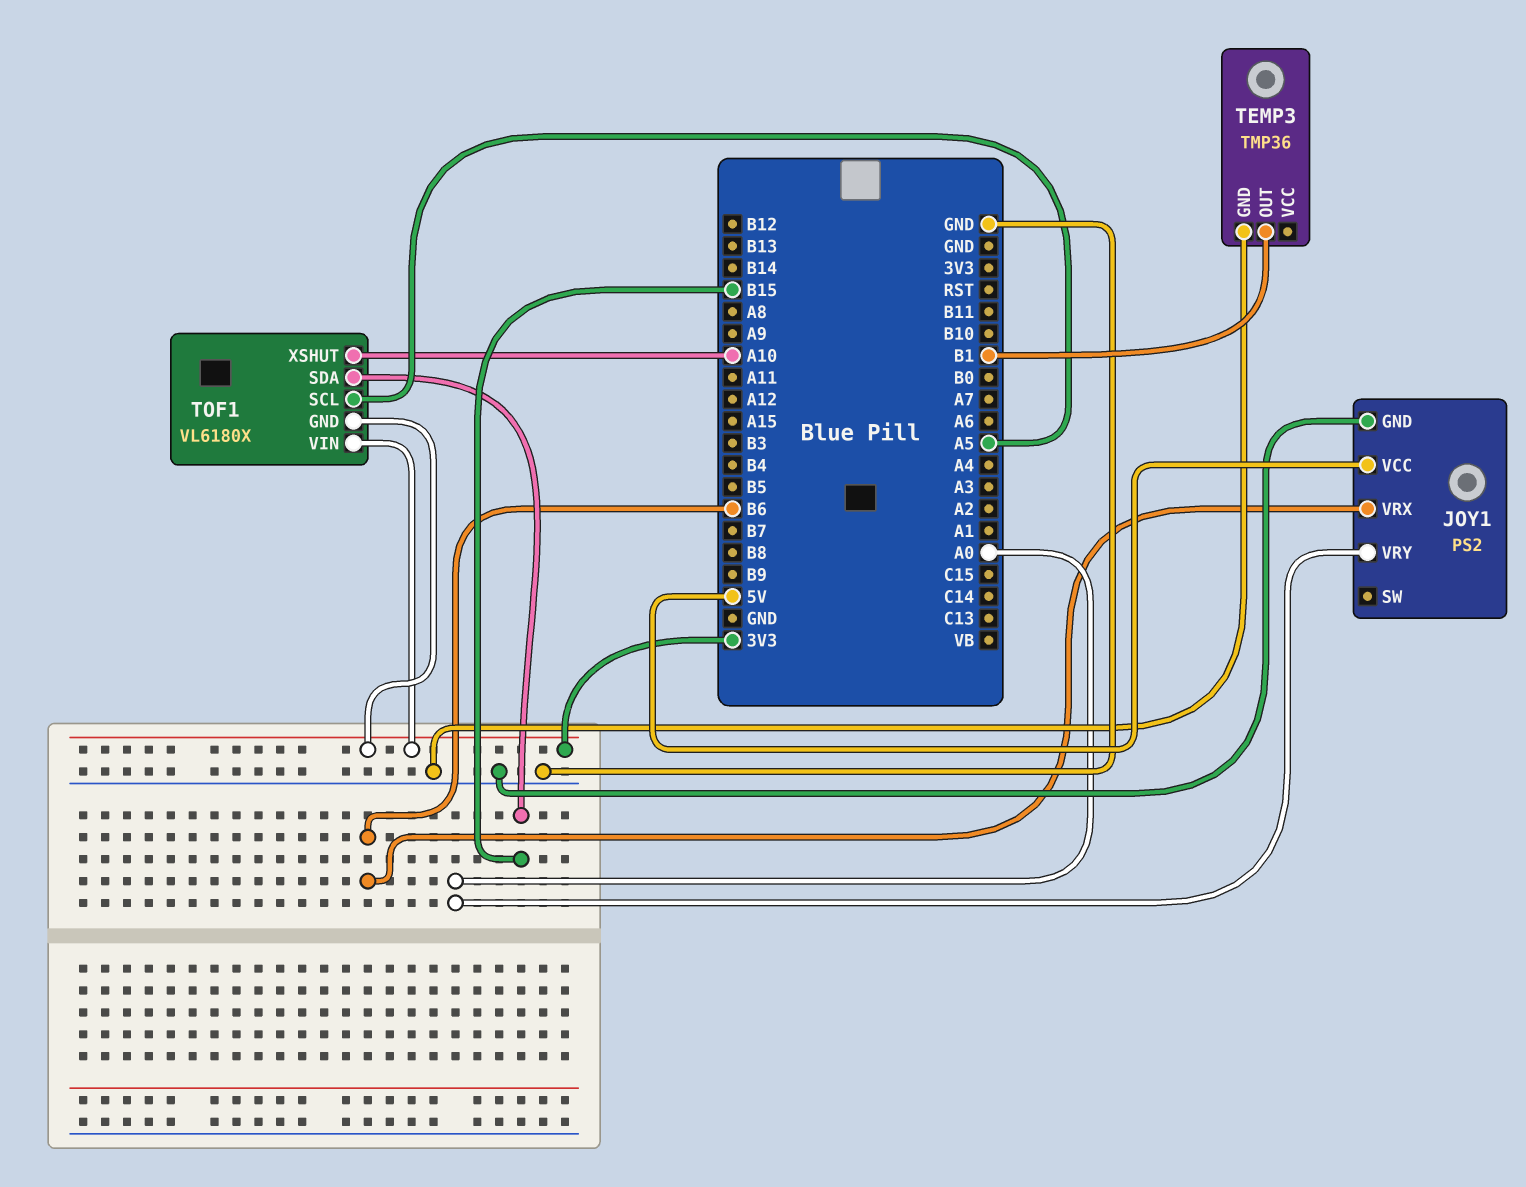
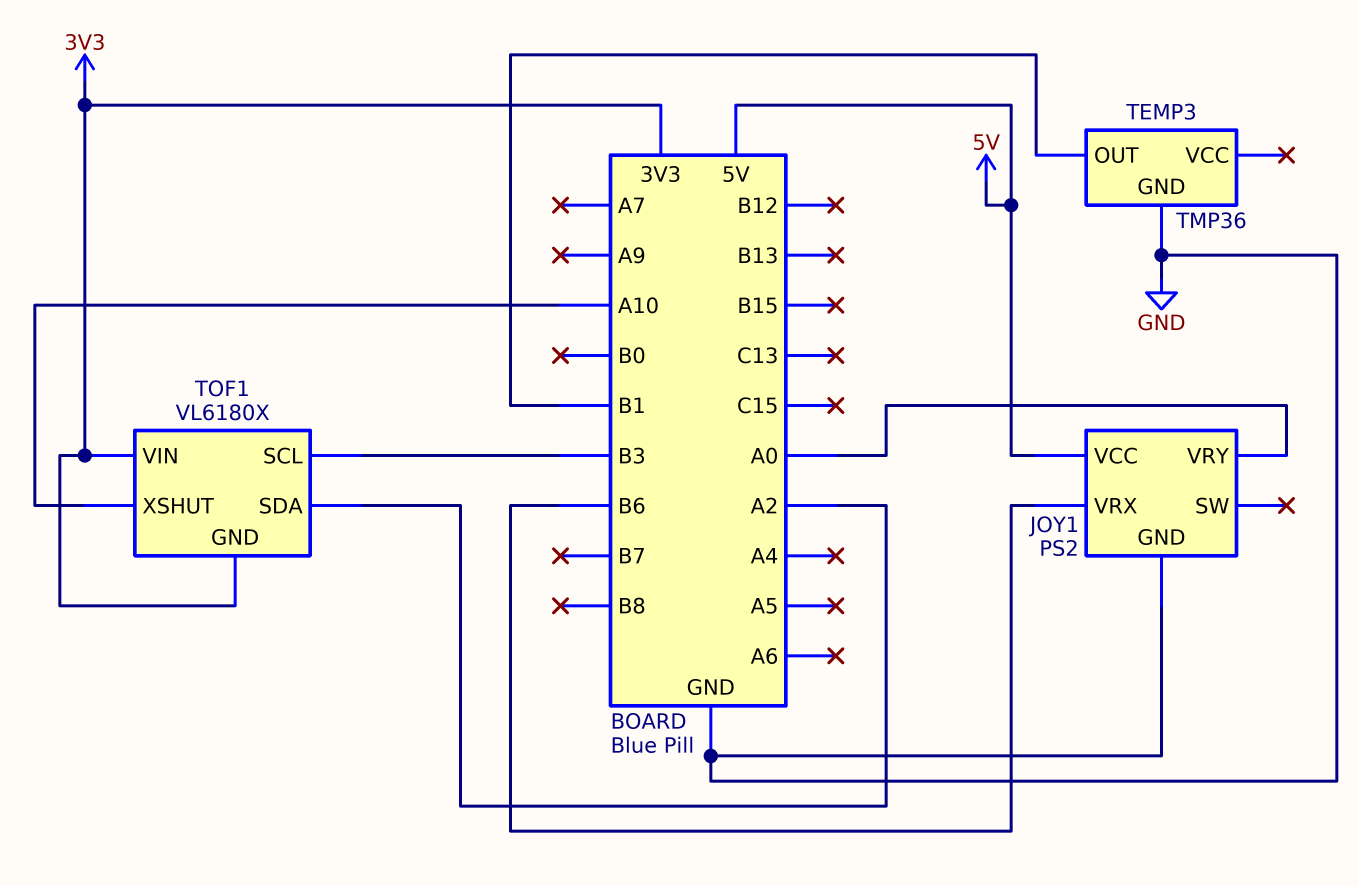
TOF1 pin SCL: A5 -> B3
TOF1 pin SDA: B15 -> A2

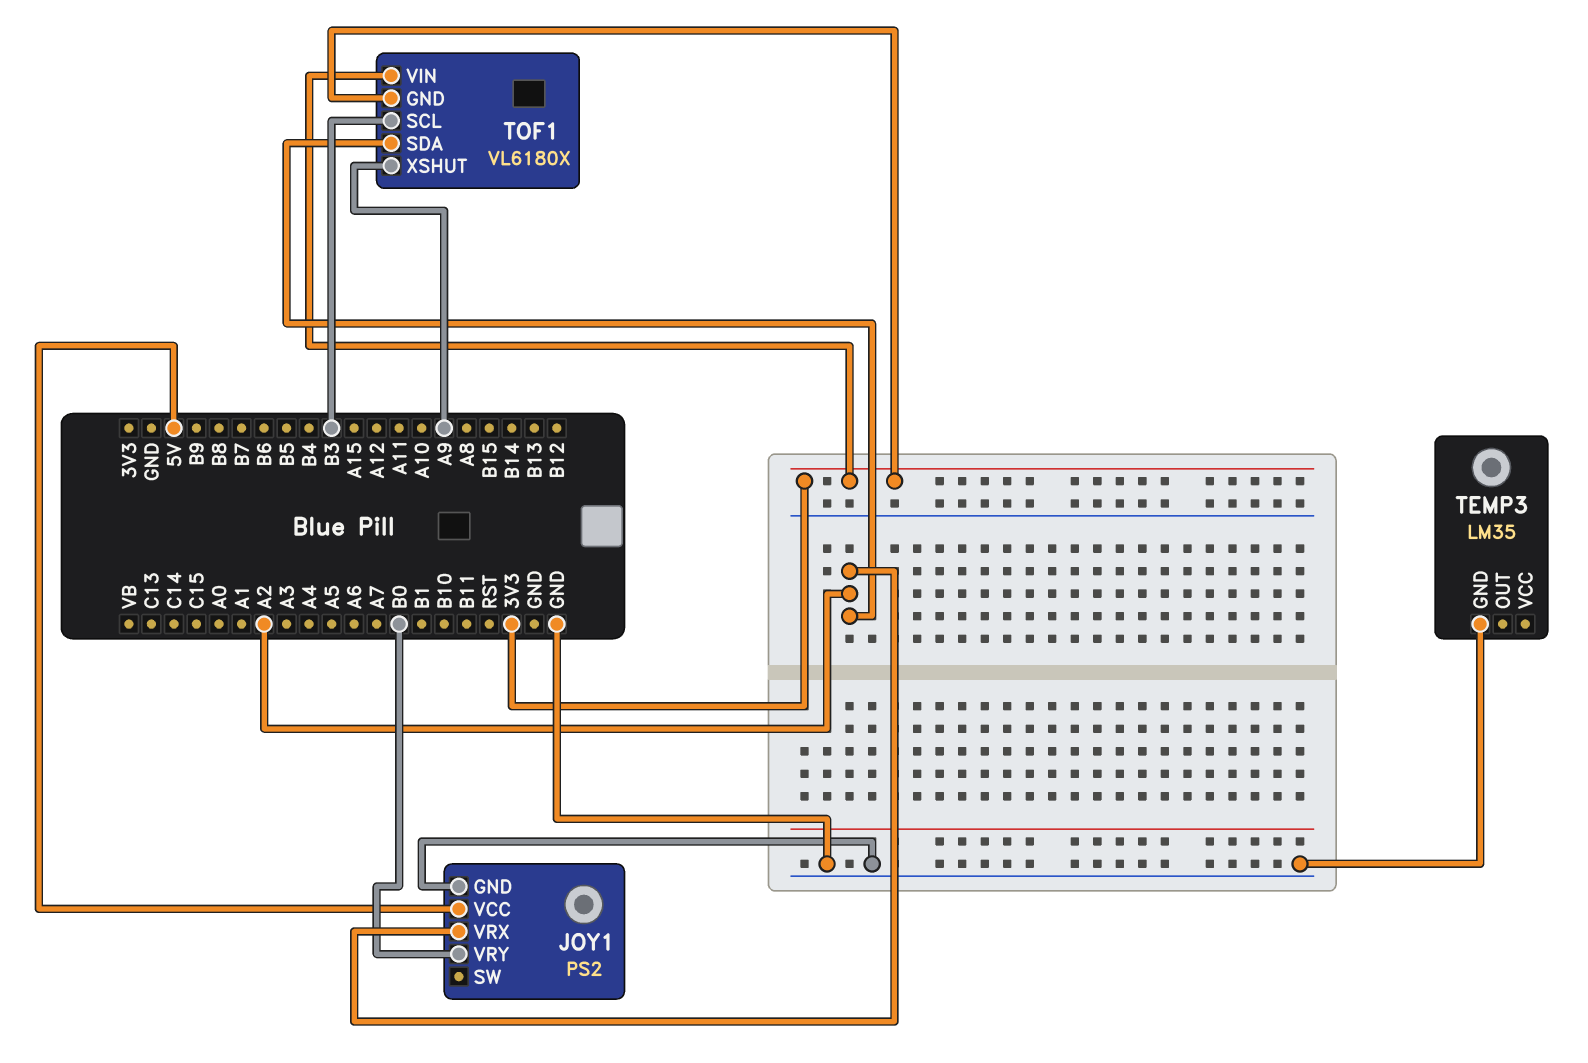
JOY1 pin VRX: B6 -> A2
JOY1 pin VRY: A0 -> B0
TEMP3: TMP36 -> LM35
TEMP3 pin OUT: B1 -> none
TOF1 pin XSHUT: A10 -> A9

